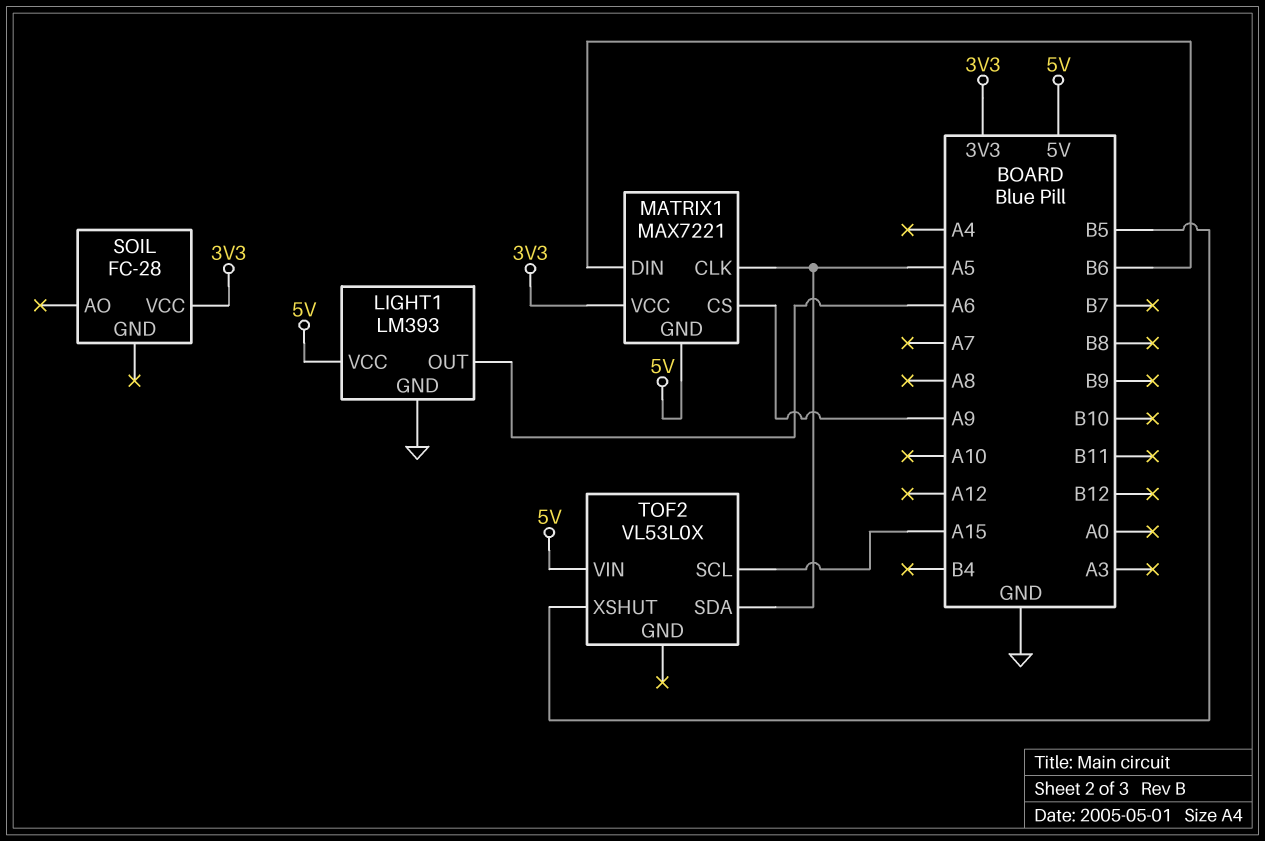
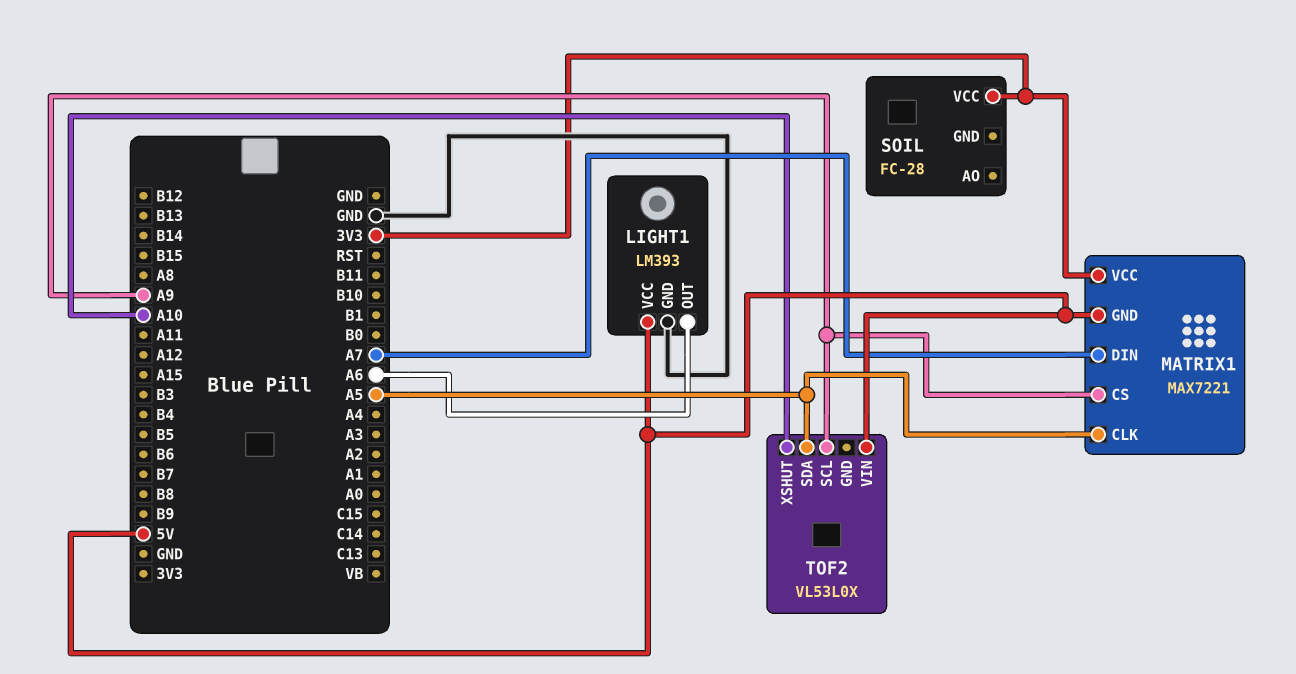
MATRIX1 pin DIN: B6 -> A7
TOF2 pin SCL: A15 -> A9
TOF2 pin XSHUT: B5 -> A10

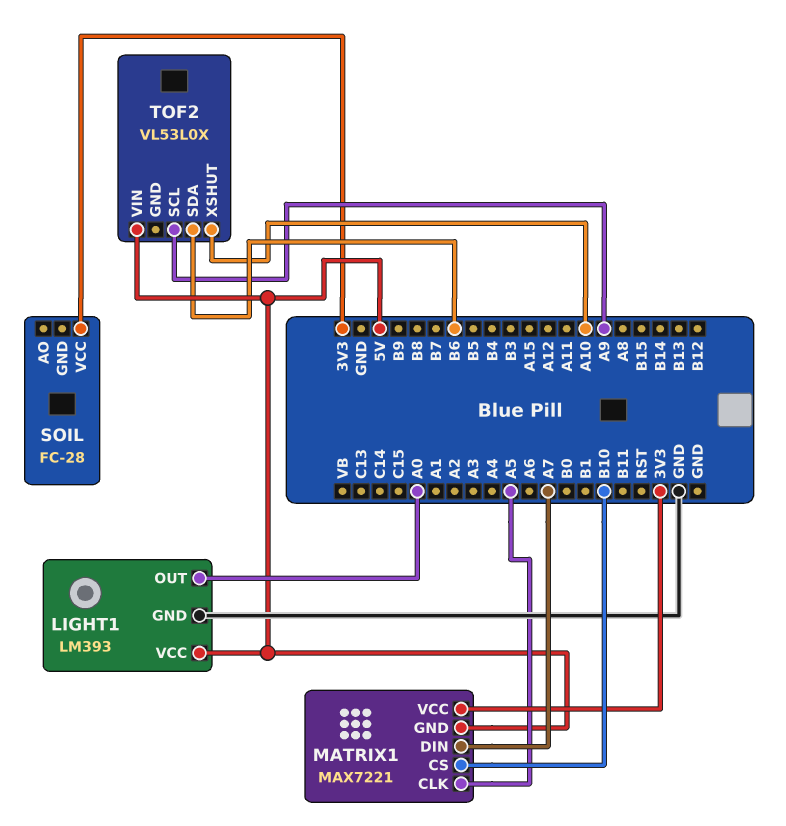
LIGHT1 pin OUT: A6 -> A0
MATRIX1 pin CS: A9 -> B10
TOF2 pin SDA: A5 -> B6

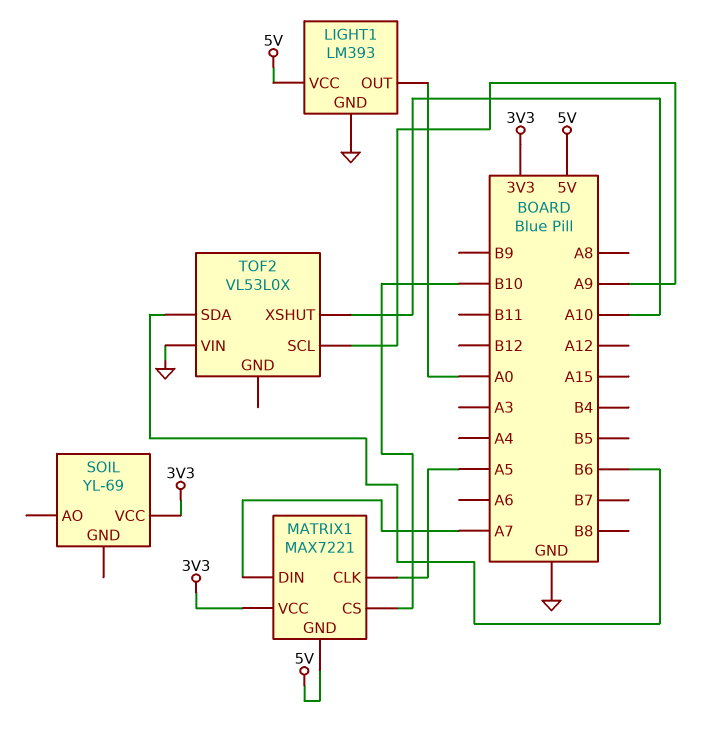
SOIL: FC-28 -> YL-69
TOF2 pin VIN: 5V -> GND

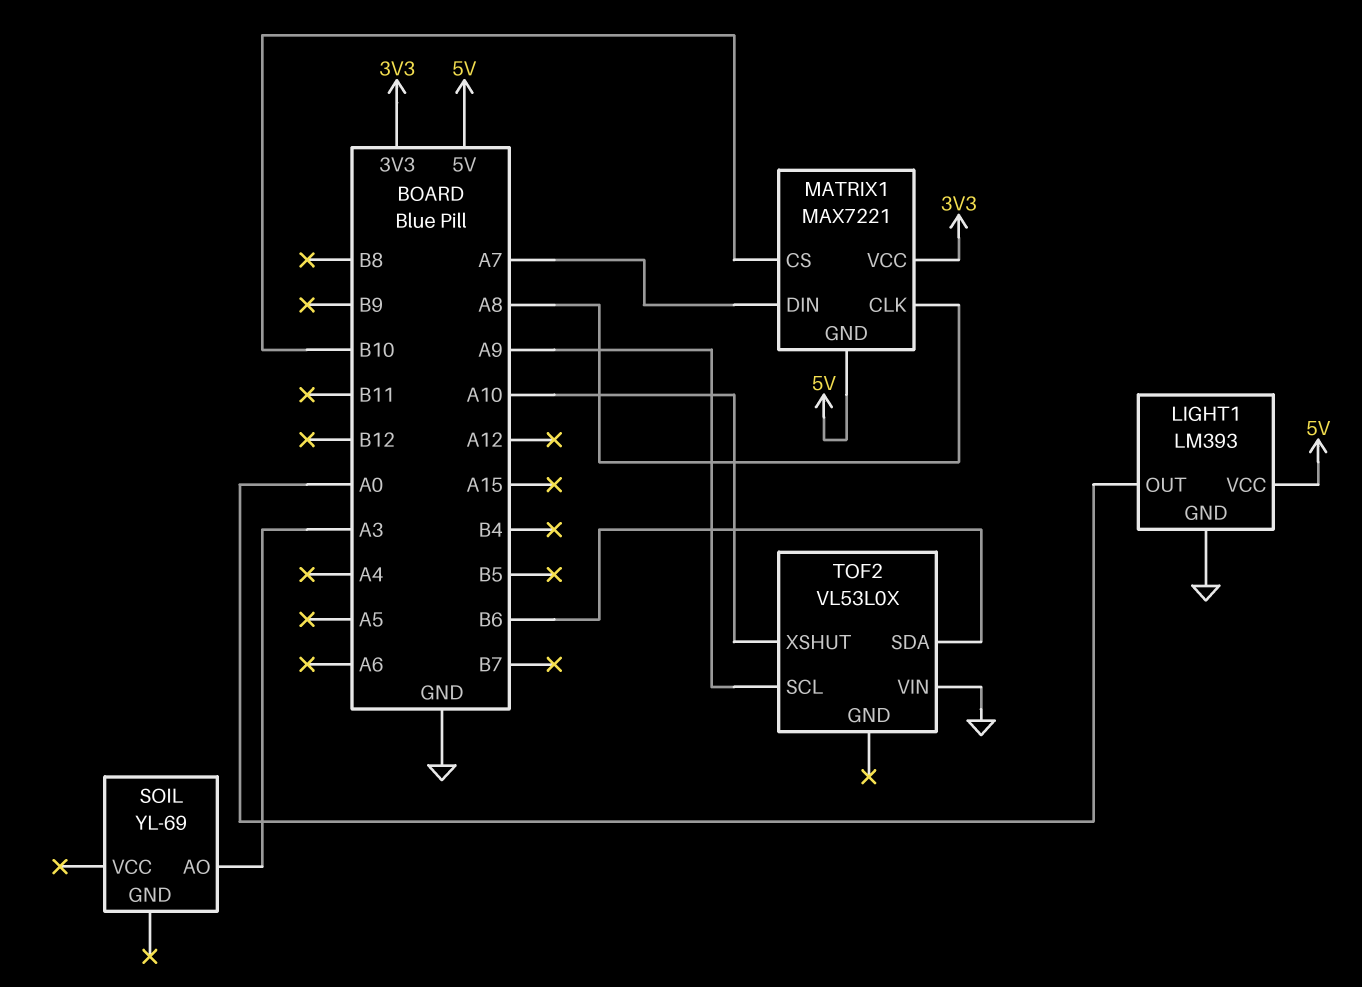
MATRIX1 pin CLK: A5 -> A8
SOIL pin AO: none -> A3
SOIL pin VCC: 3V3 -> none

